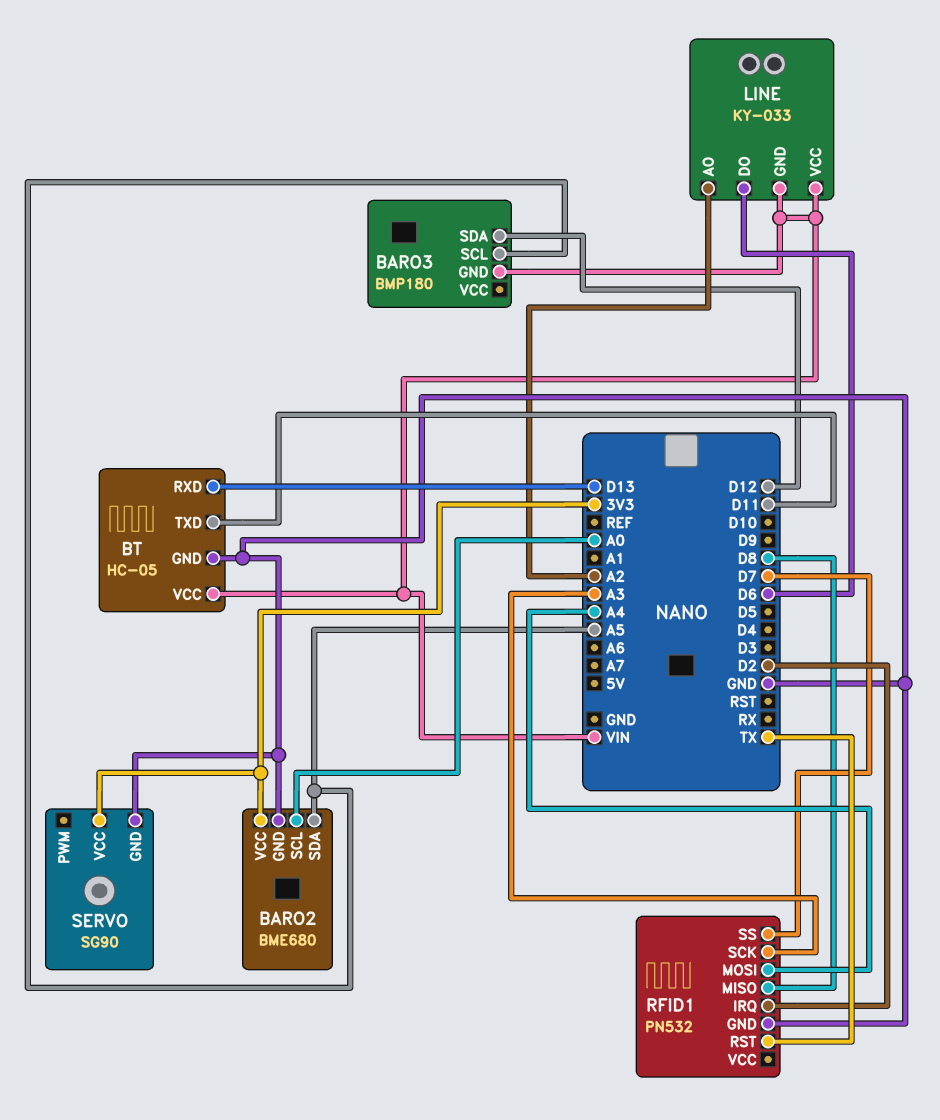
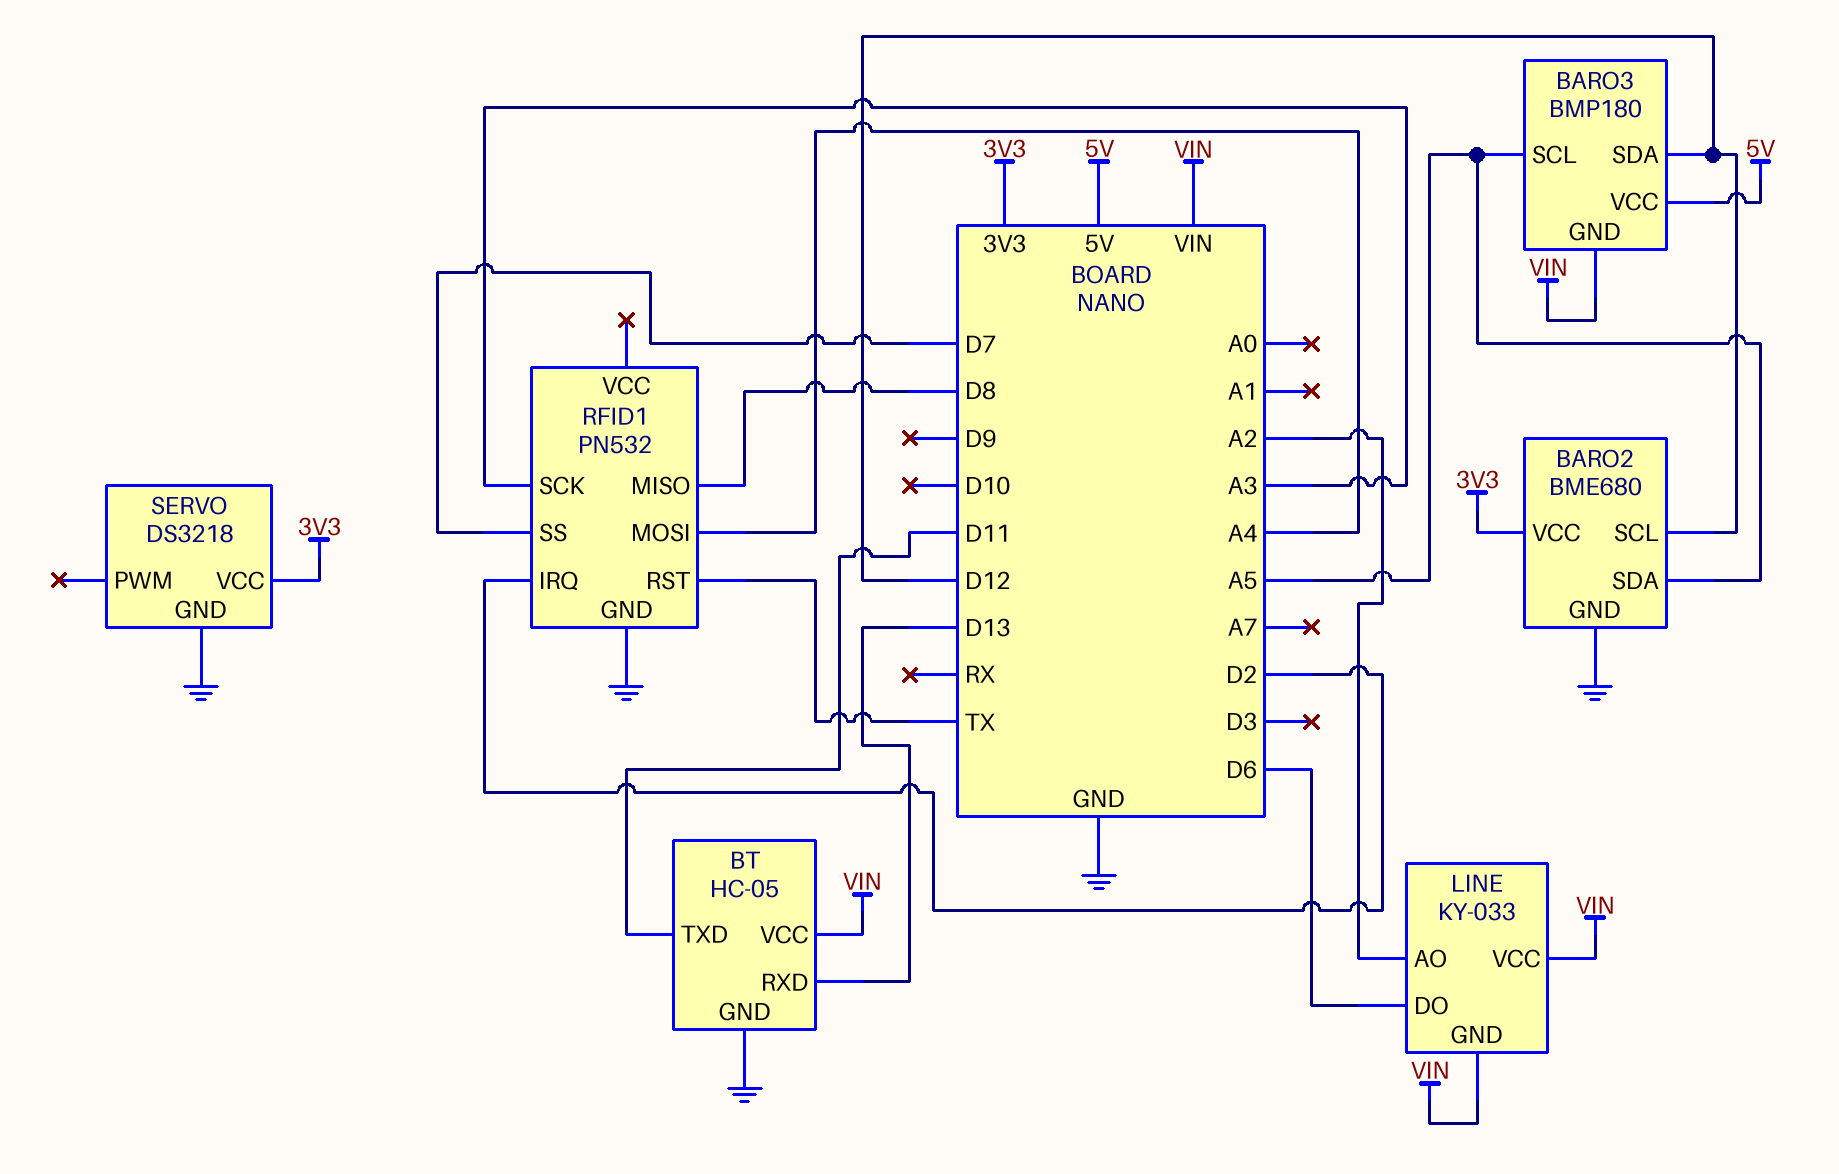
BARO2 pin SCL: A0 -> D12
BARO3 pin VCC: none -> 5V
SERVO: SG90 -> DS3218

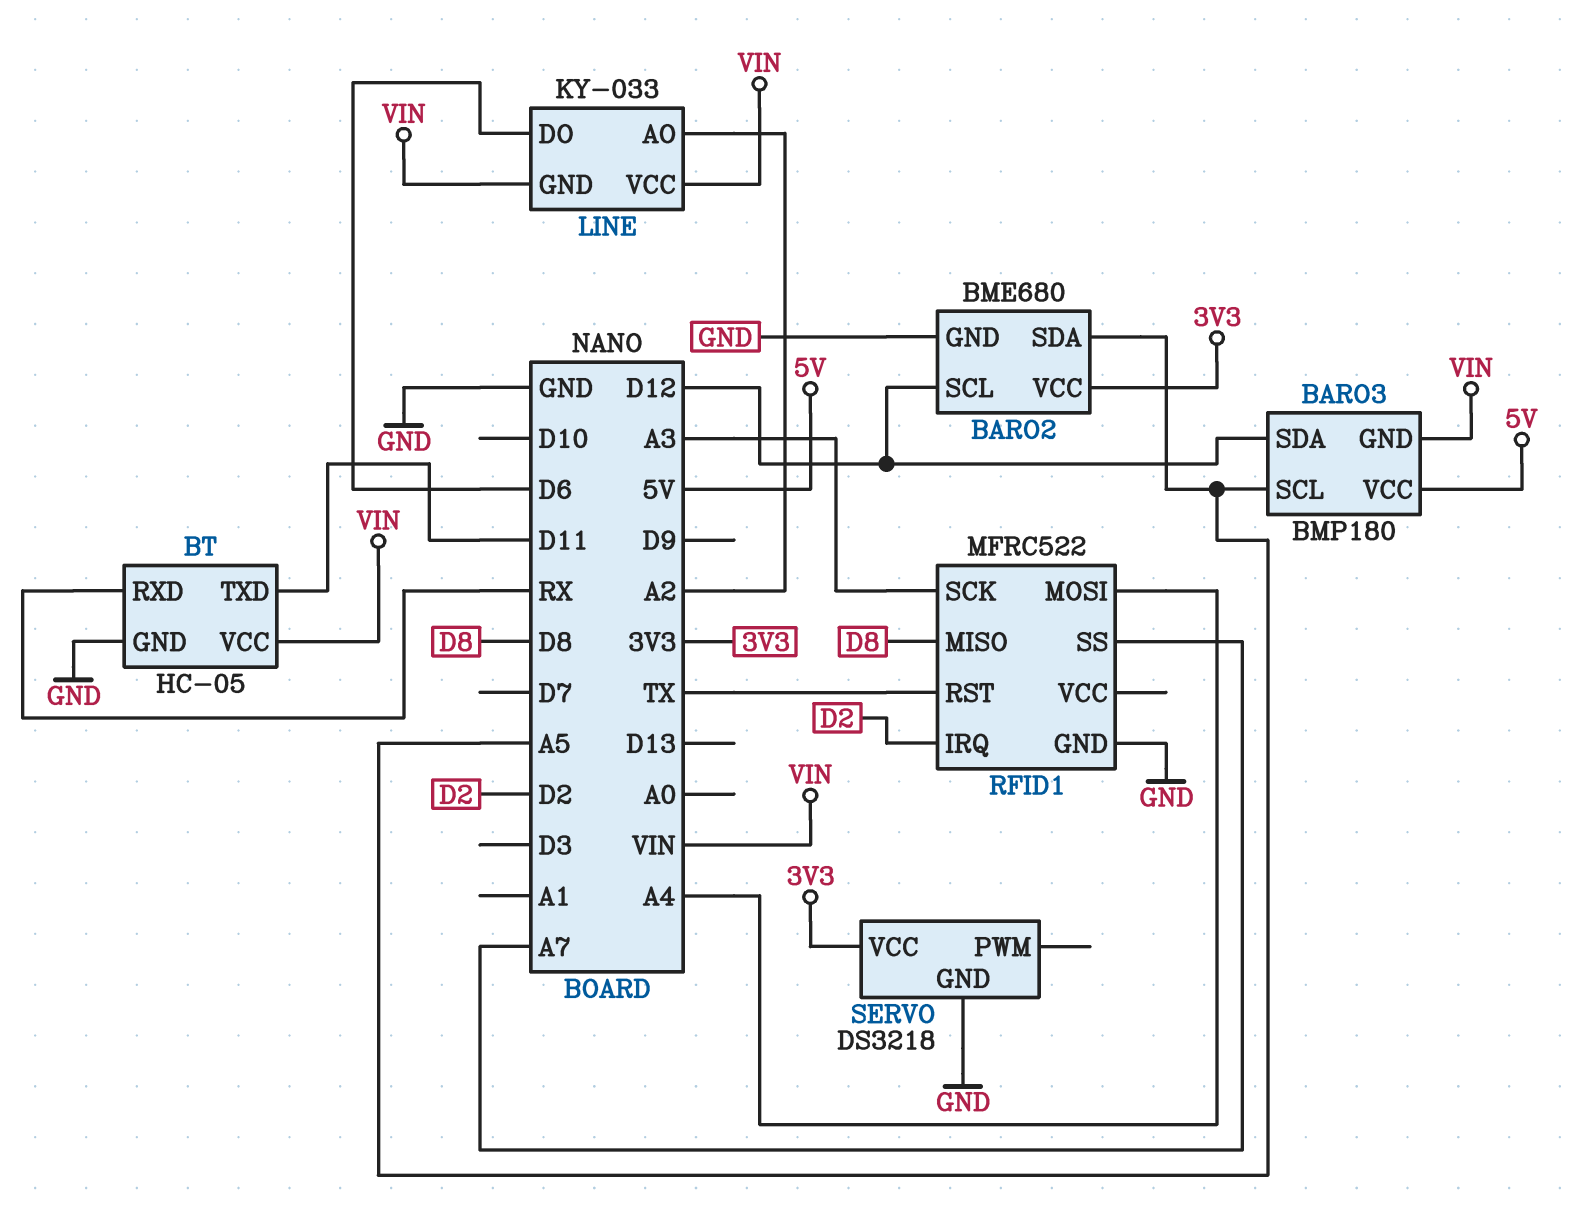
BT pin RXD: D13 -> RX
RFID1: PN532 -> MFRC522
RFID1 pin SS: D7 -> A7

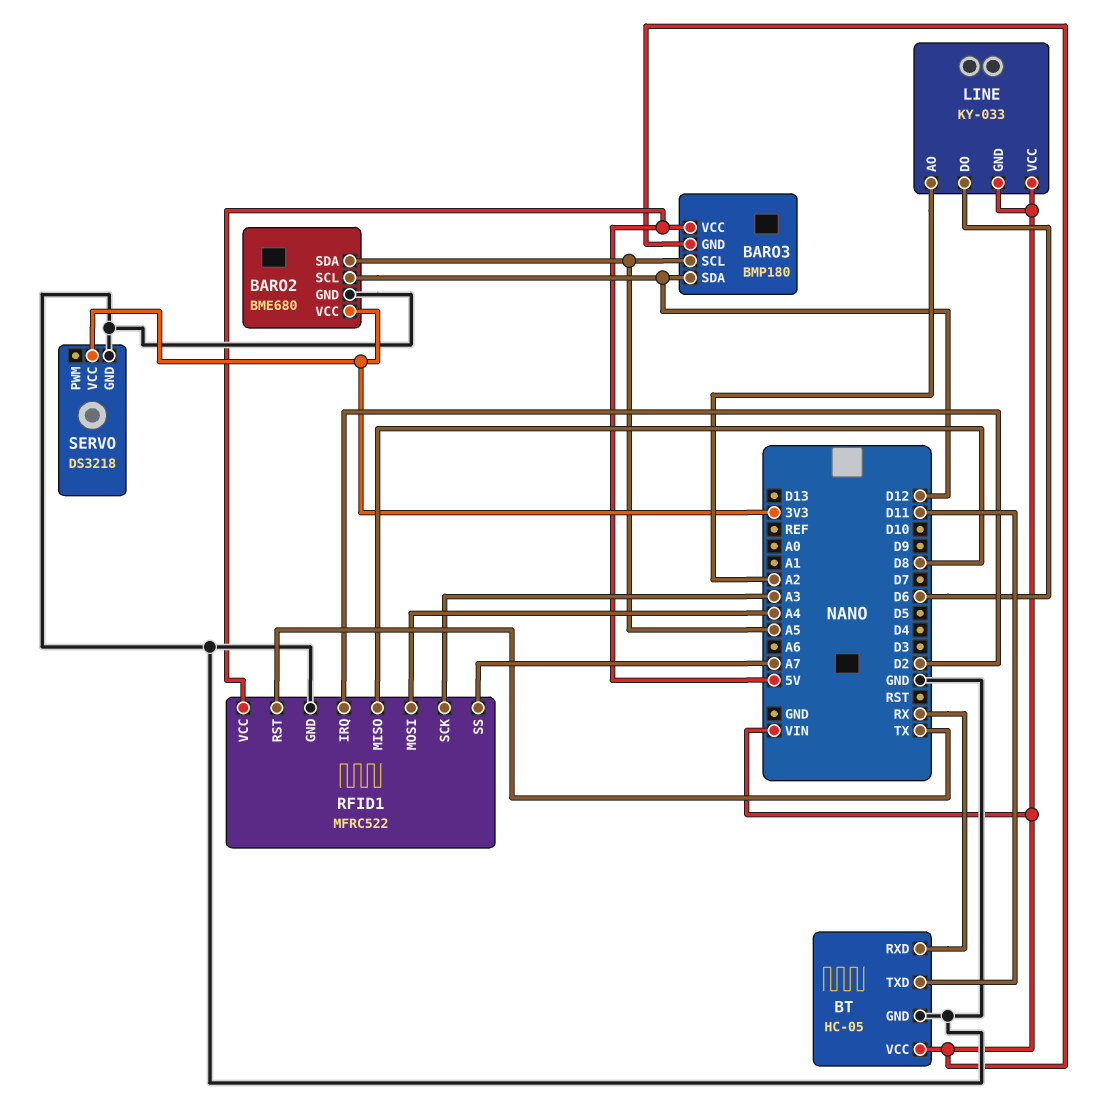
RFID1 pin VCC: none -> 5V

